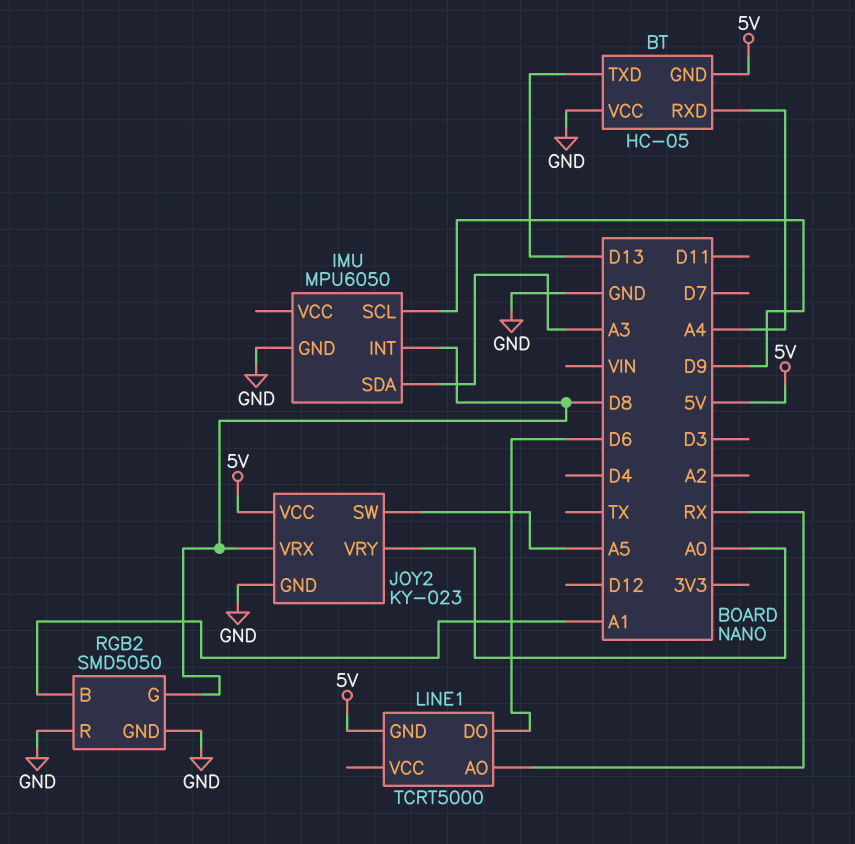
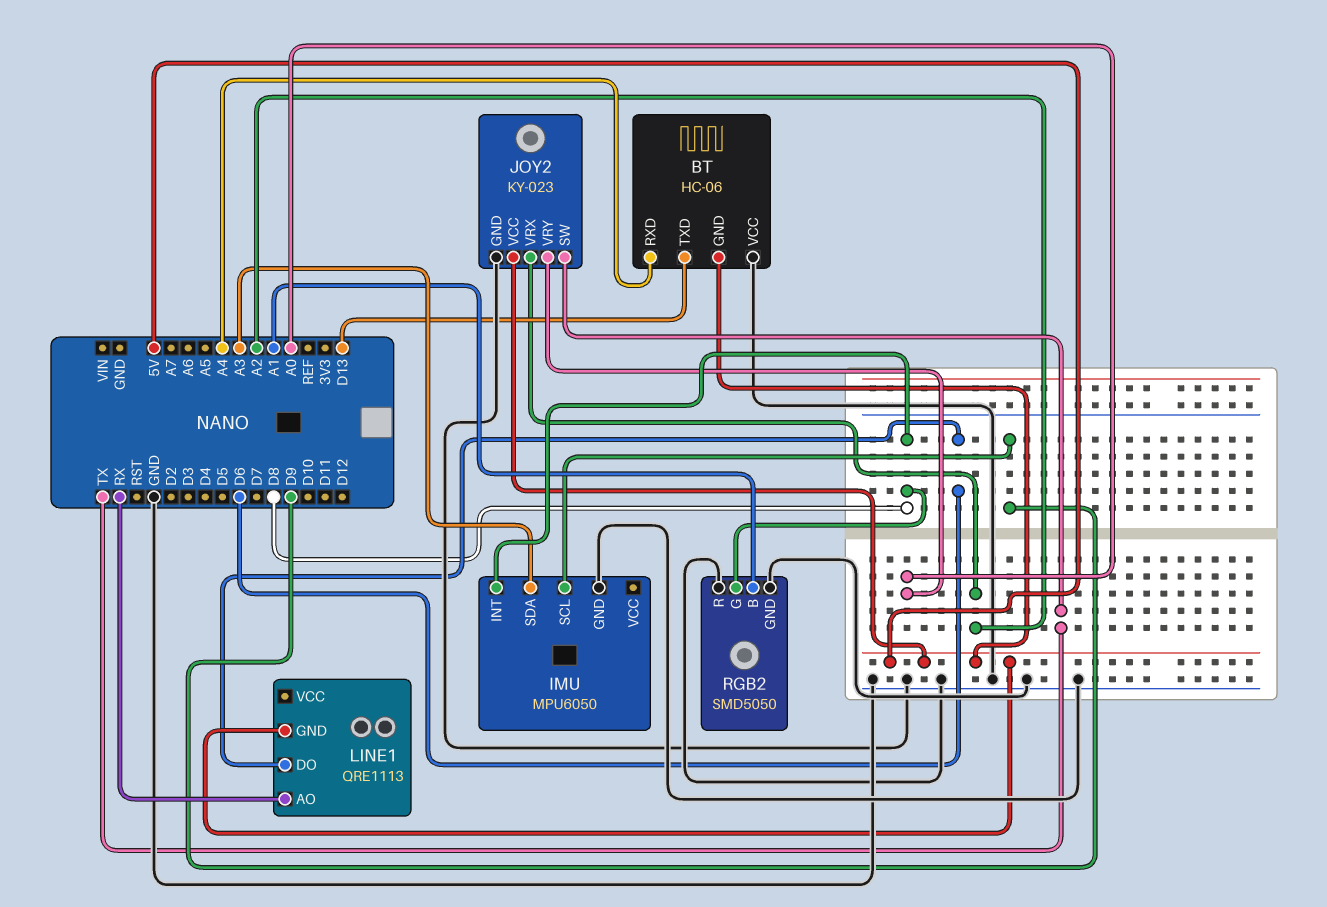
BT: HC-05 -> HC-06
JOY2 pin SW: A5 -> TX
JOY2 pin VRX: D8 -> A2
LINE1: TCRT5000 -> QRE1113

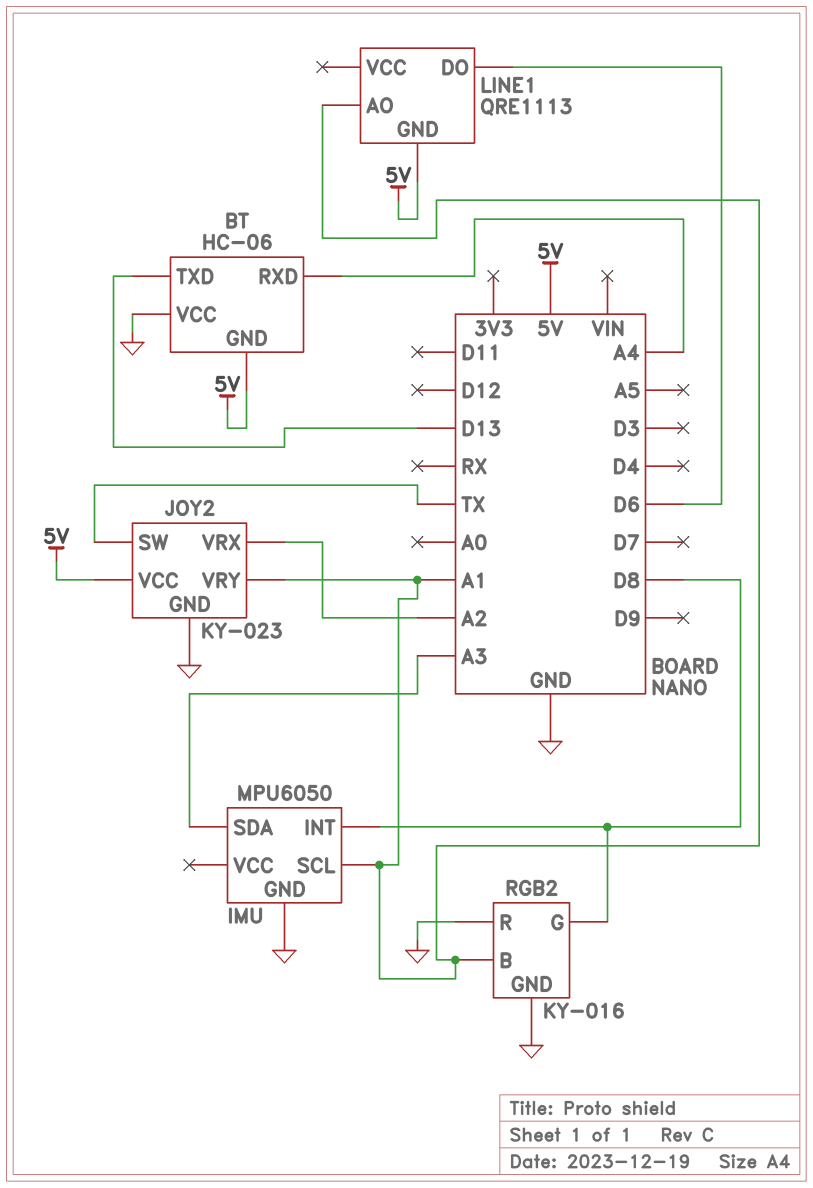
IMU pin SCL: D9 -> A1
JOY2 pin VRY: A0 -> A1
LINE1 pin AO: RX -> A1
RGB2: SMD5050 -> KY-016

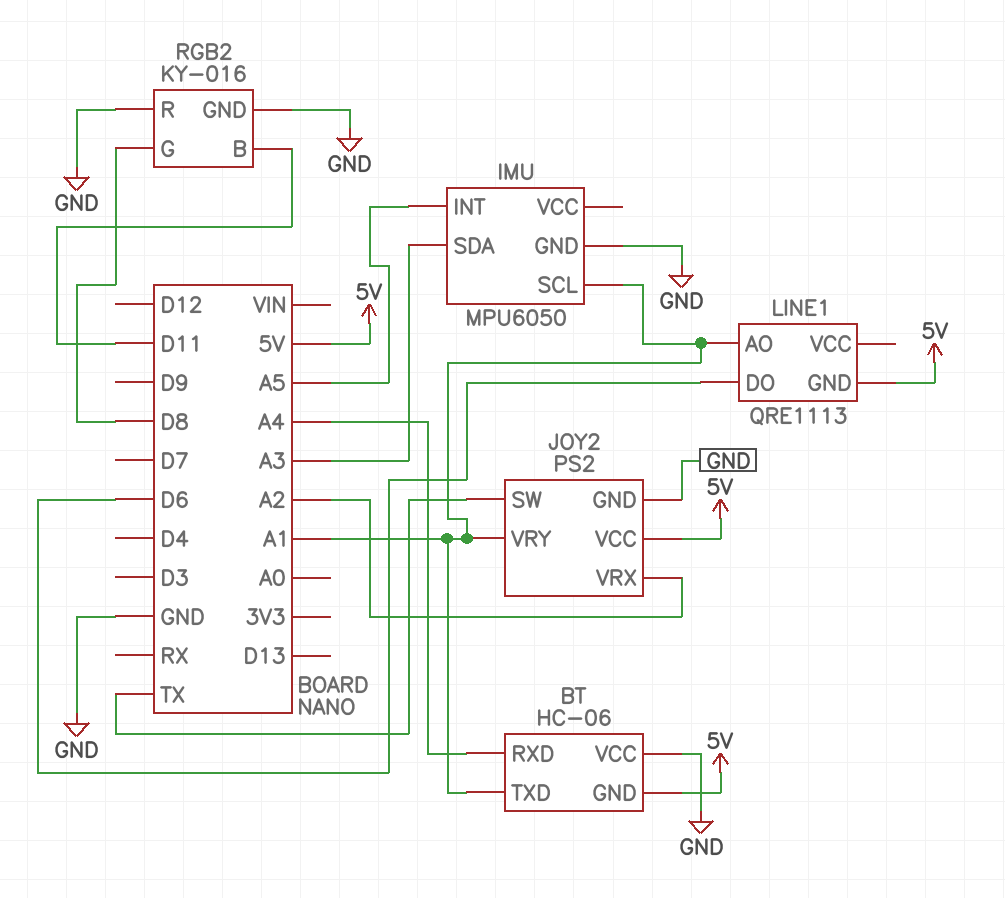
BT pin TXD: D13 -> A1
IMU pin INT: D8 -> A5
JOY2: KY-023 -> PS2
RGB2 pin B: A1 -> D11

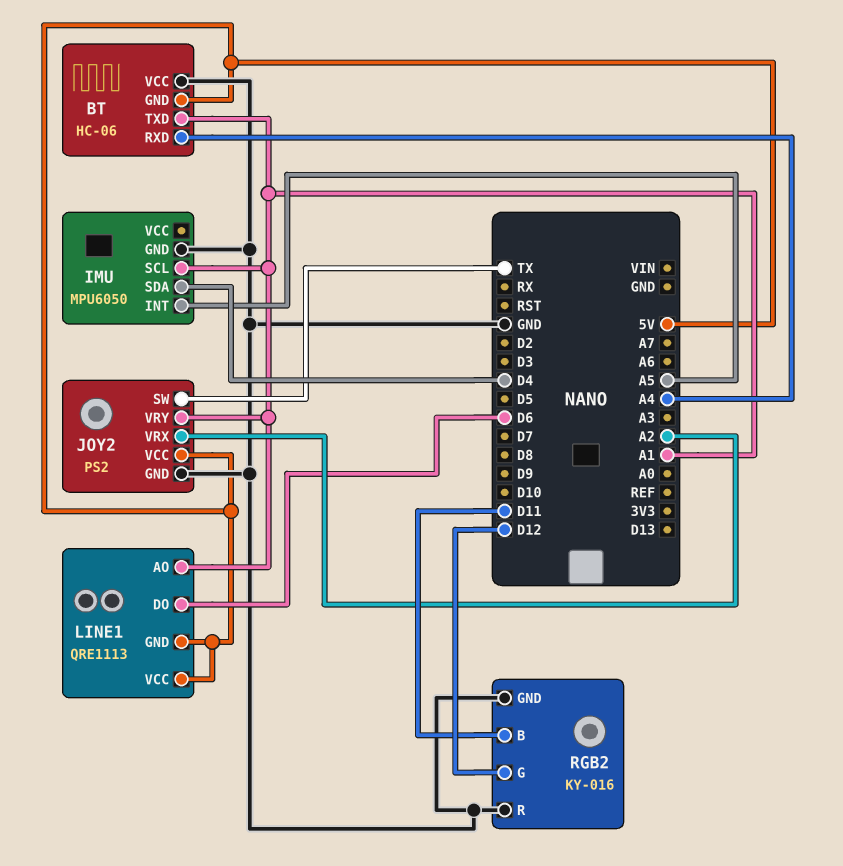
IMU pin SDA: A3 -> D4
LINE1 pin VCC: none -> 5V
RGB2 pin G: D8 -> D12

